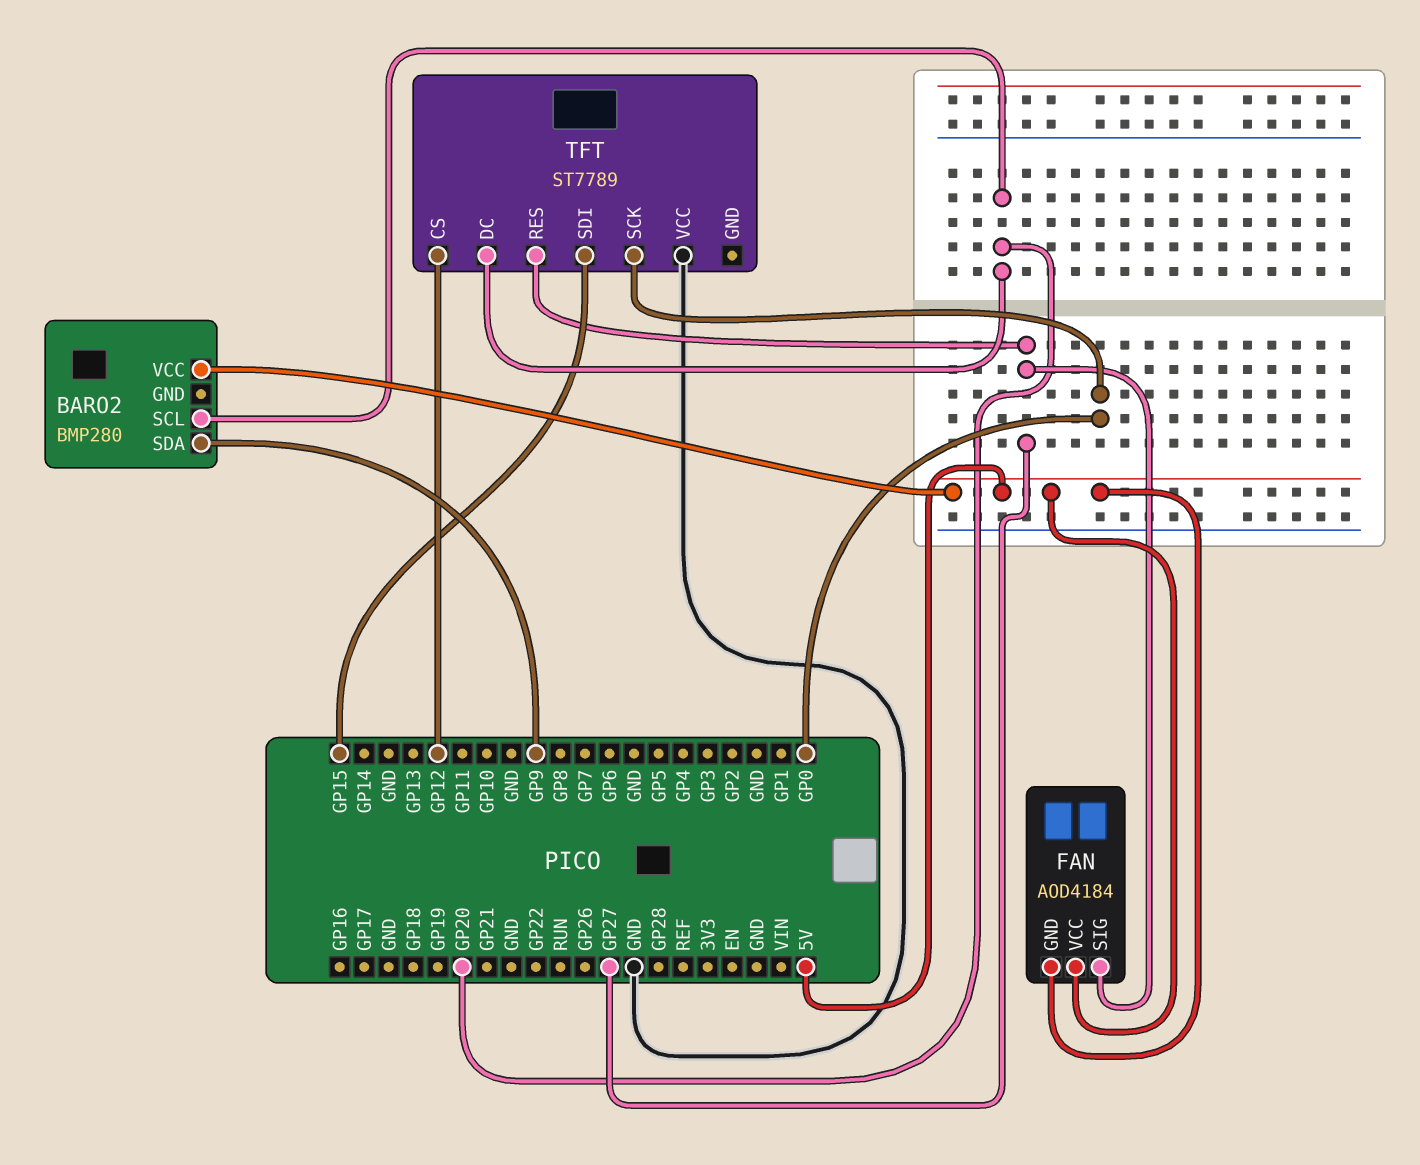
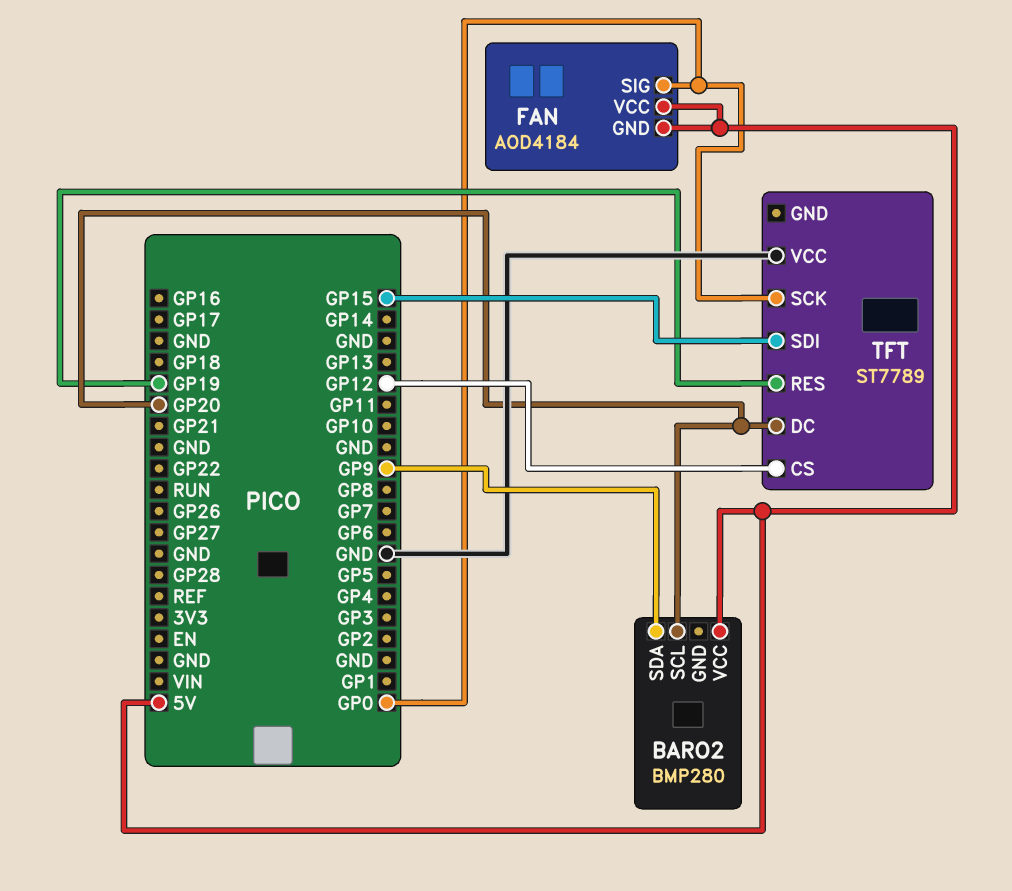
FAN pin SIG: GP27 -> GP0
TFT pin RES: GP27 -> GP19

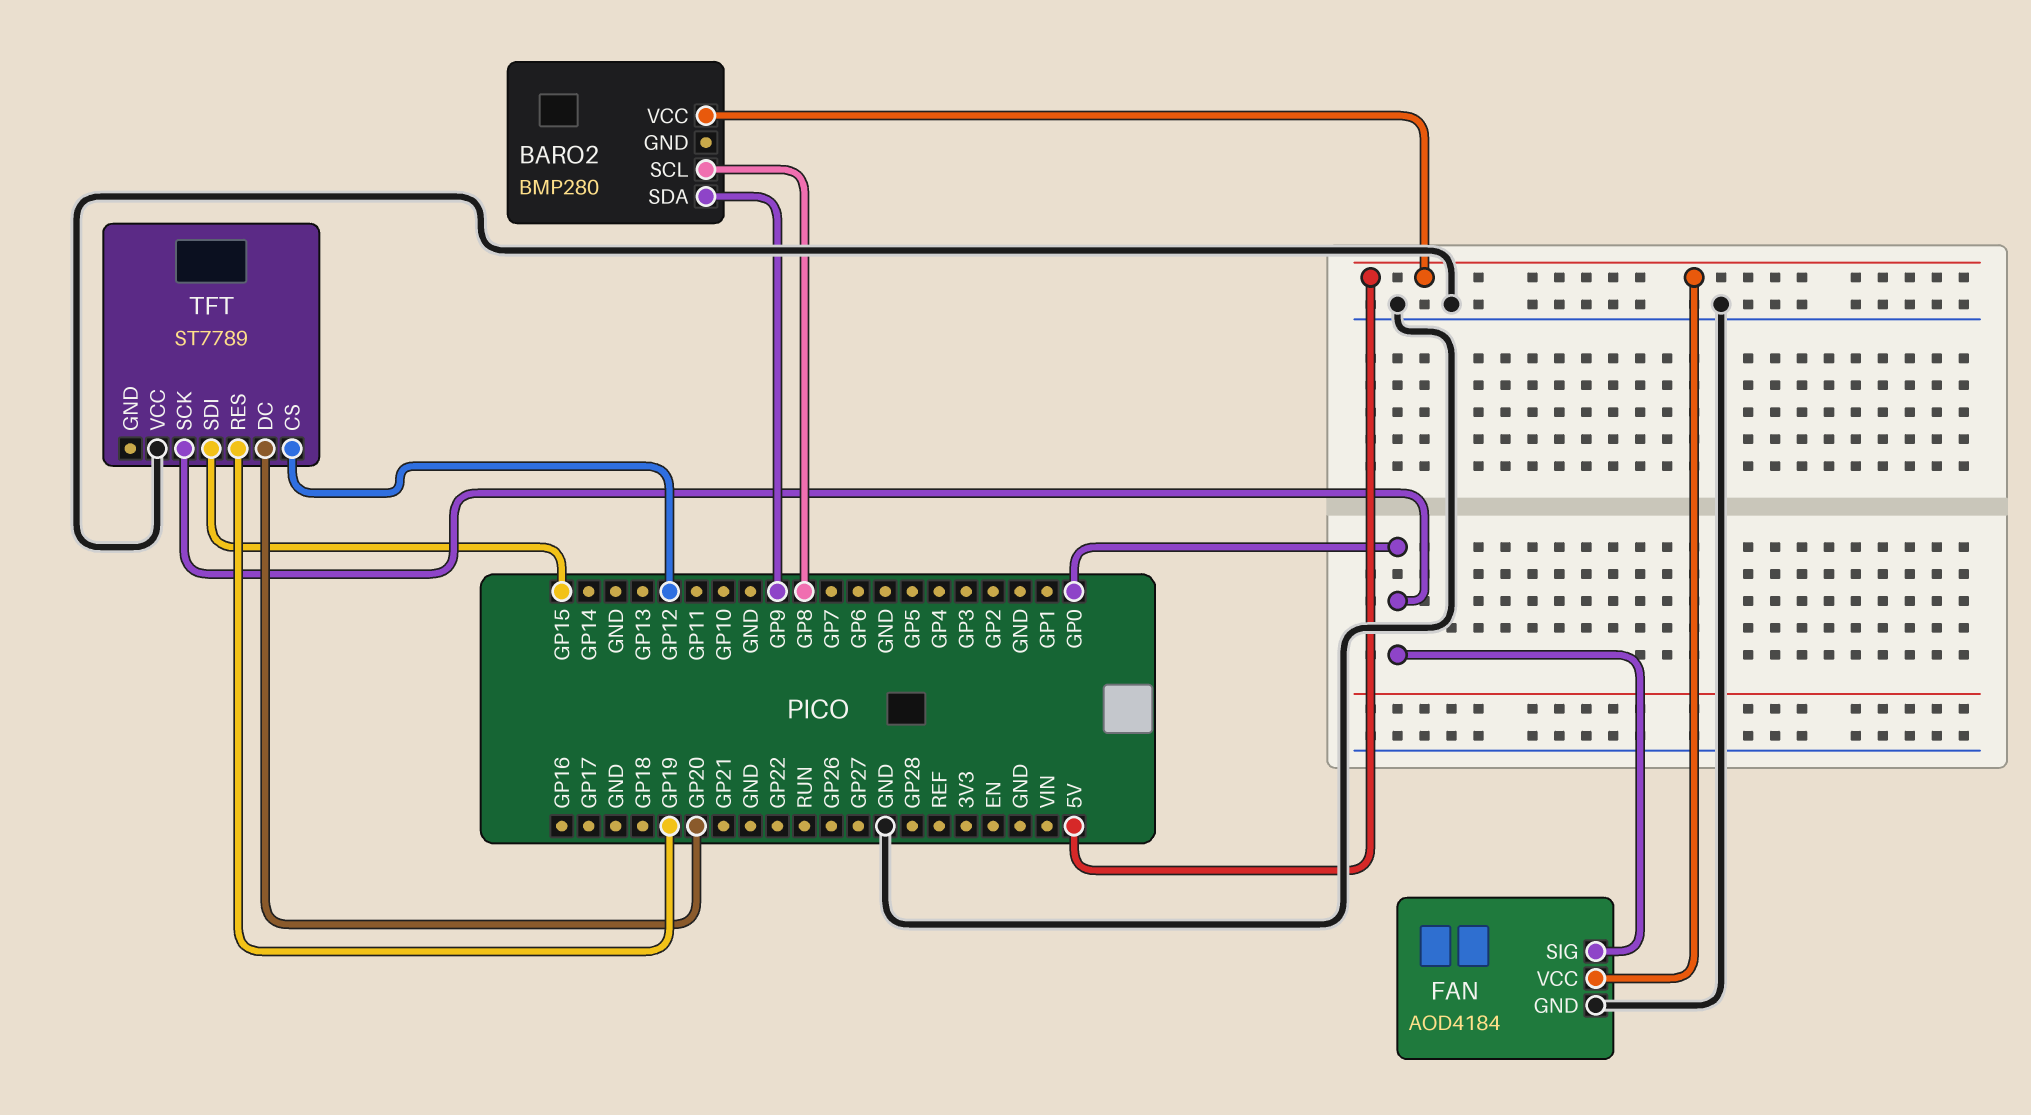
BARO2 pin SCL: GP20 -> GP8
FAN pin GND: 5V -> GND

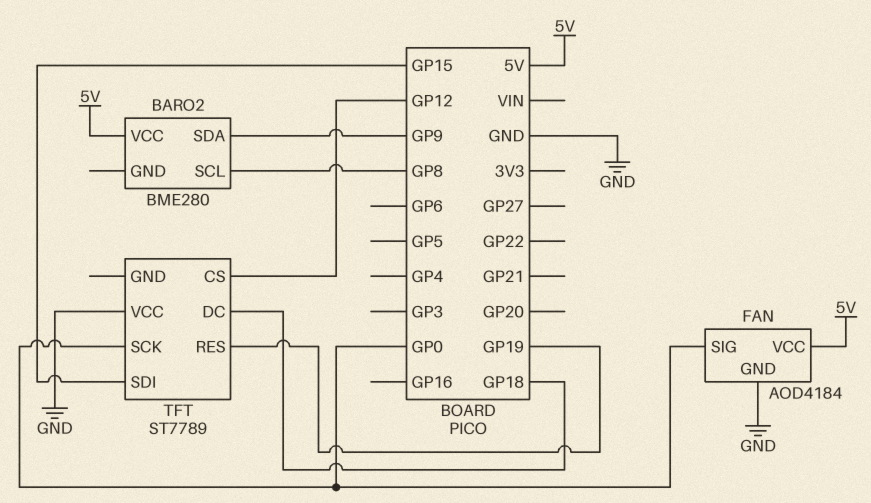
BARO2: BMP280 -> BME280
TFT pin DC: GP20 -> GP18

